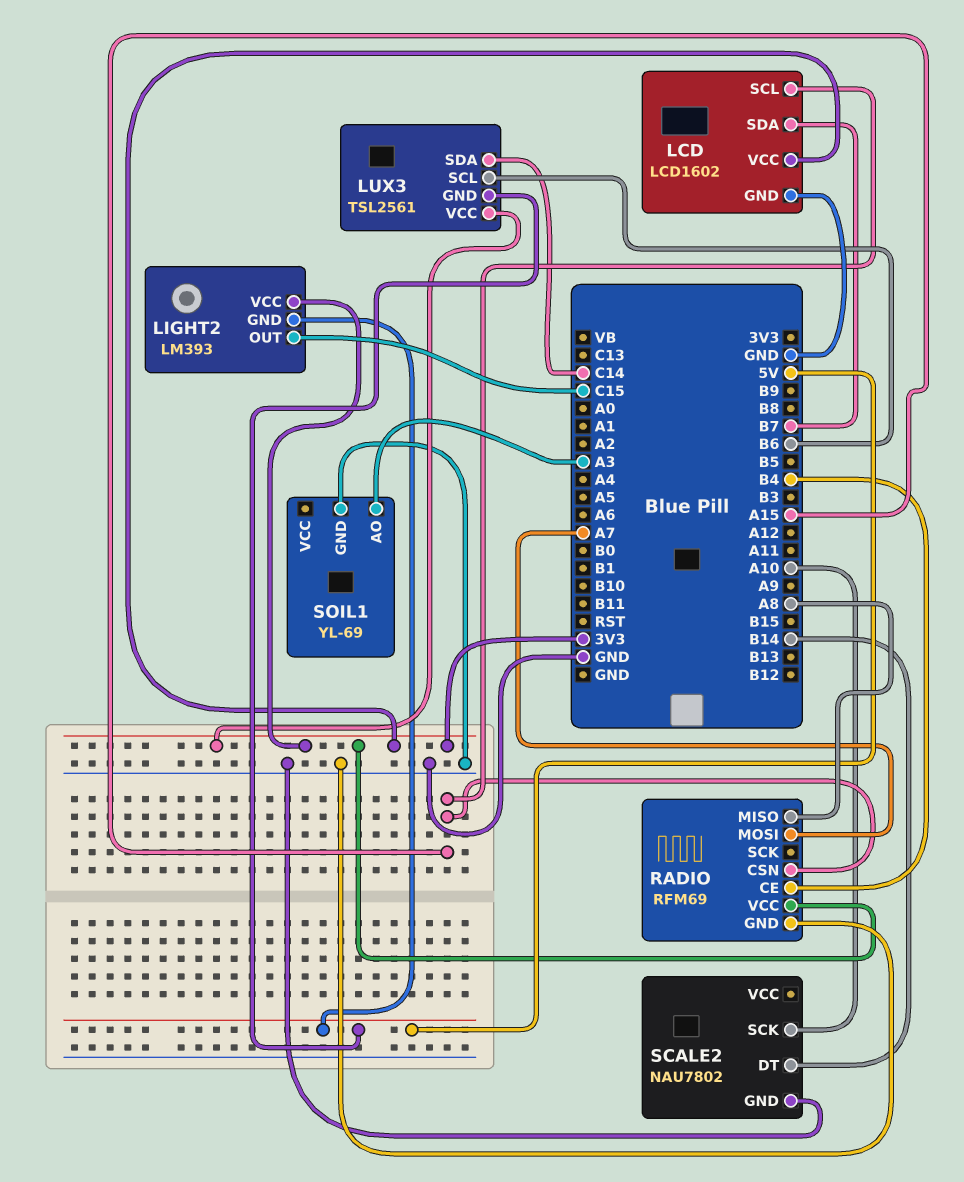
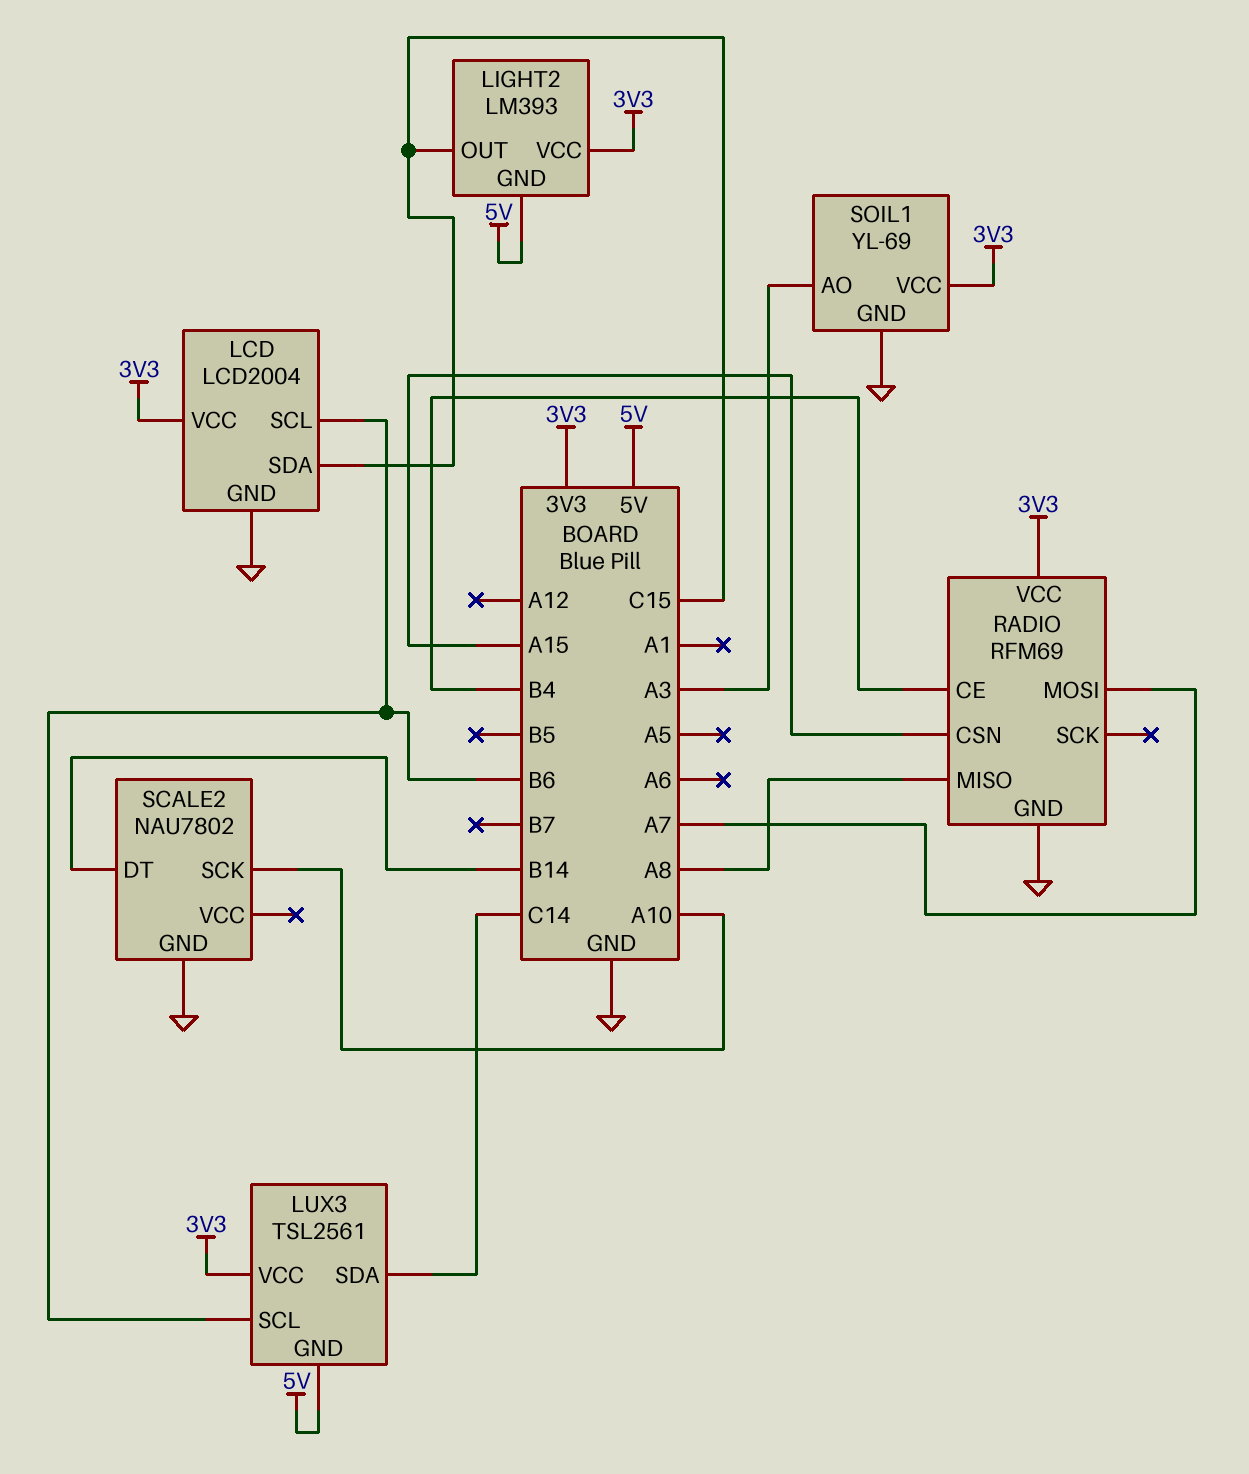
LCD: LCD1602 -> LCD2004
LCD pin SCL: A15 -> B6
LCD pin SDA: B7 -> C15
SOIL1 pin VCC: none -> 3V3

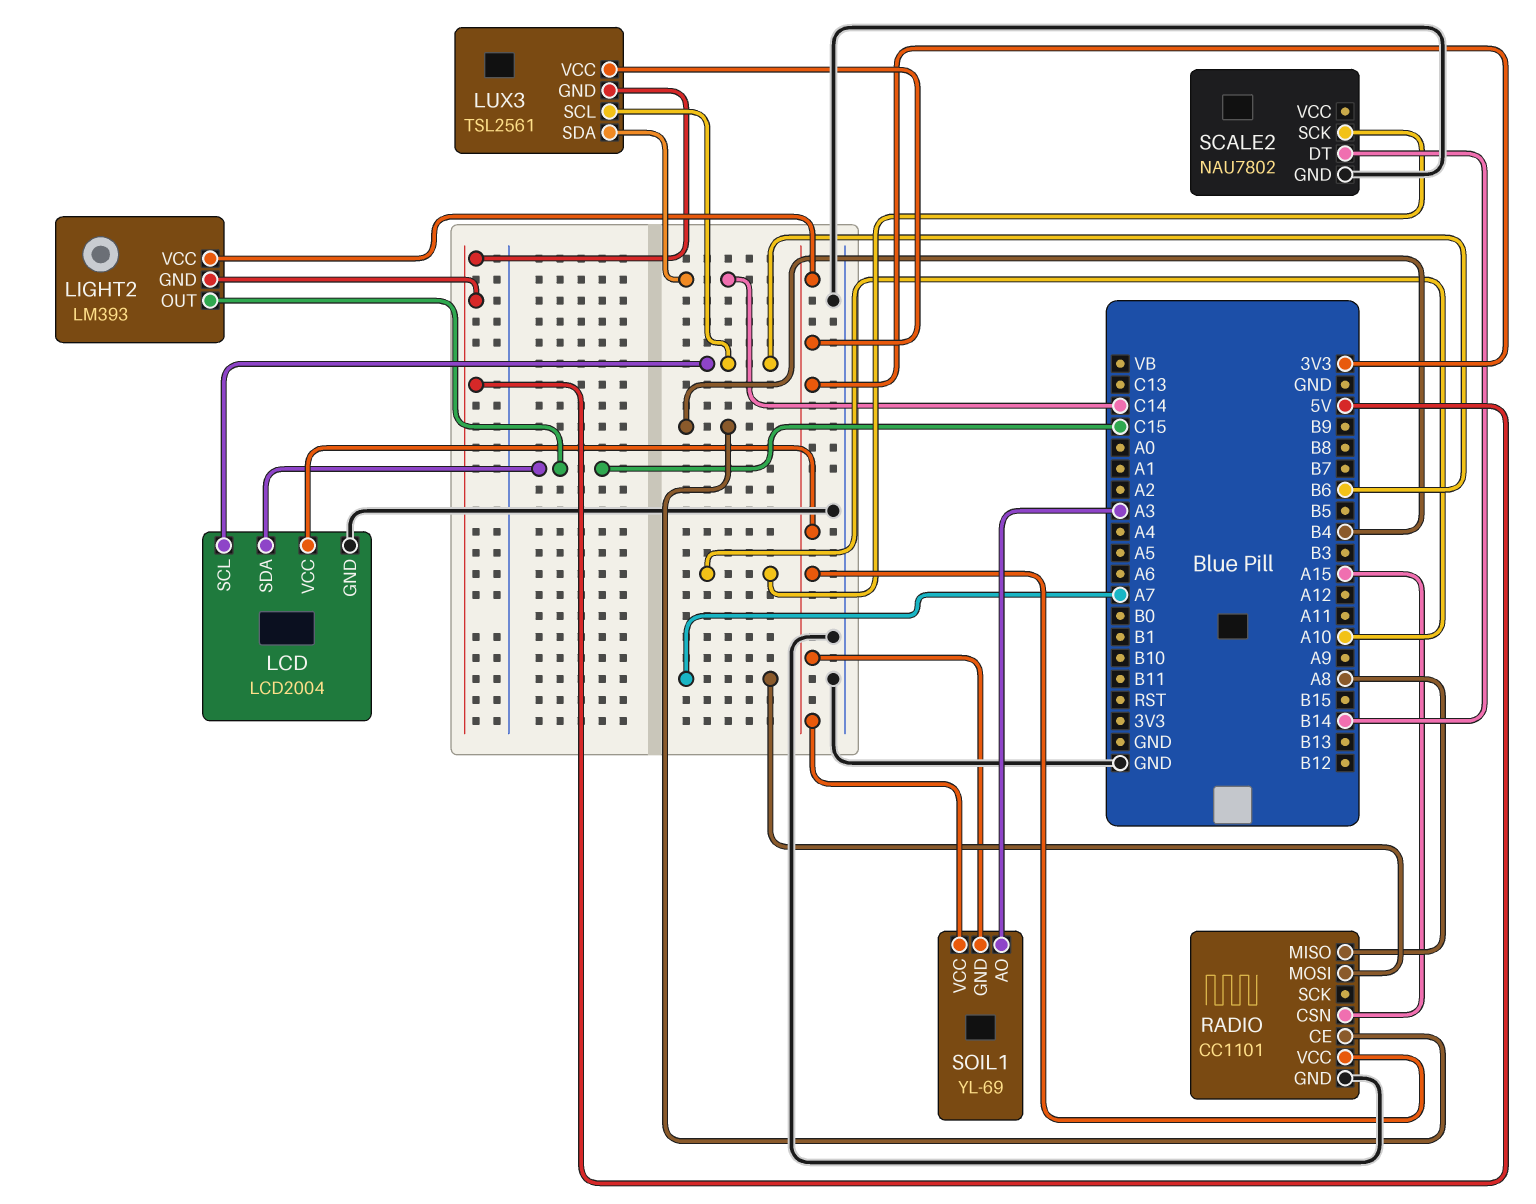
RADIO: RFM69 -> CC1101
SOIL1 pin GND: GND -> 3V3

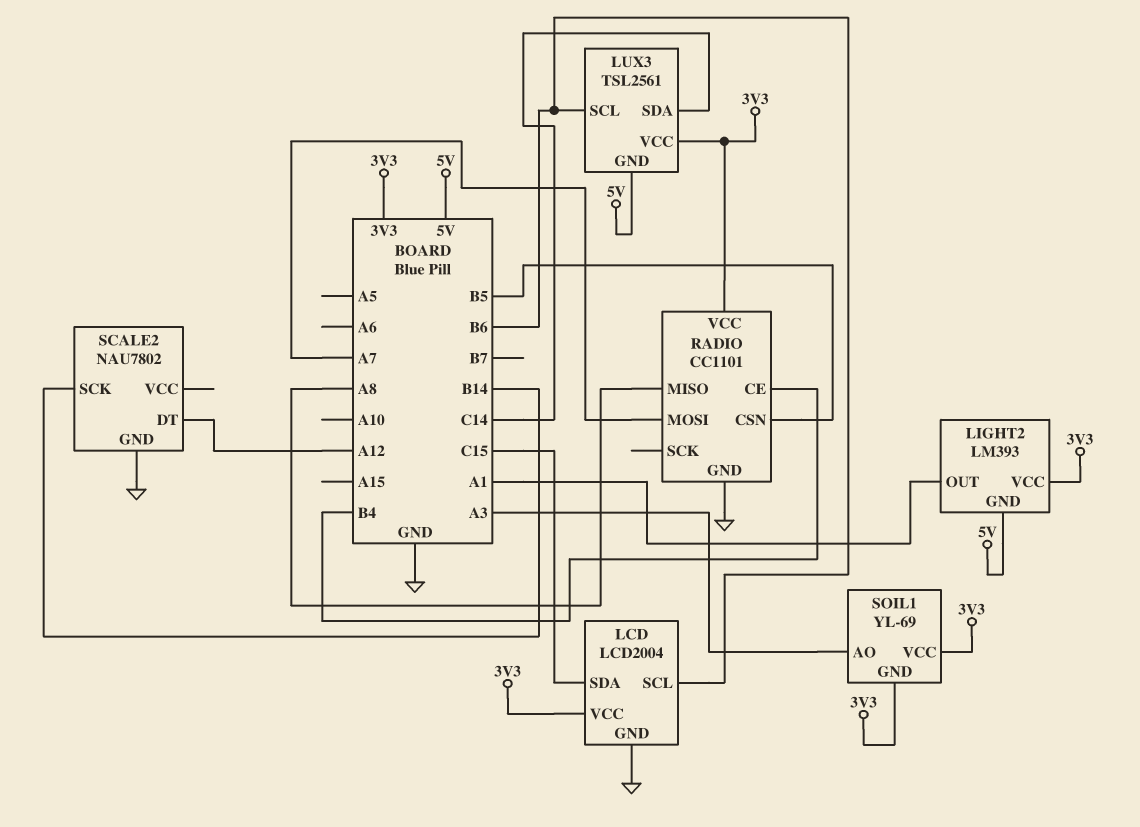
LIGHT2 pin OUT: C15 -> A1
RADIO pin CSN: A15 -> B5
SCALE2 pin DT: B14 -> A12
SCALE2 pin SCK: A10 -> B14

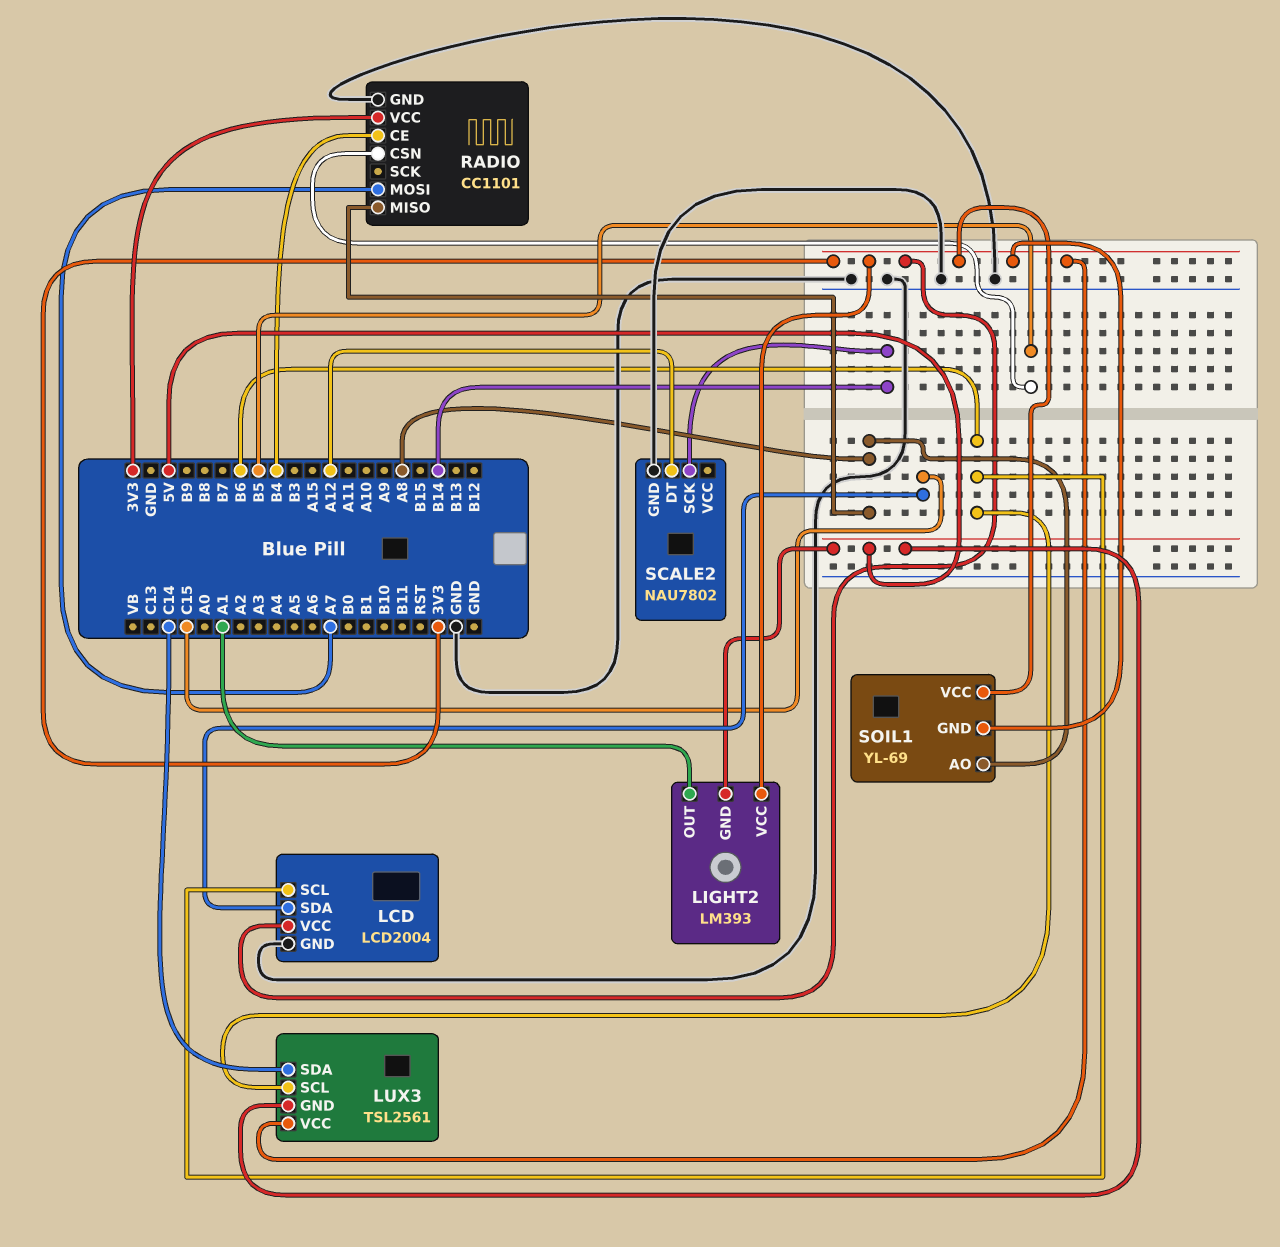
SOIL1 pin AO: A3 -> A8

